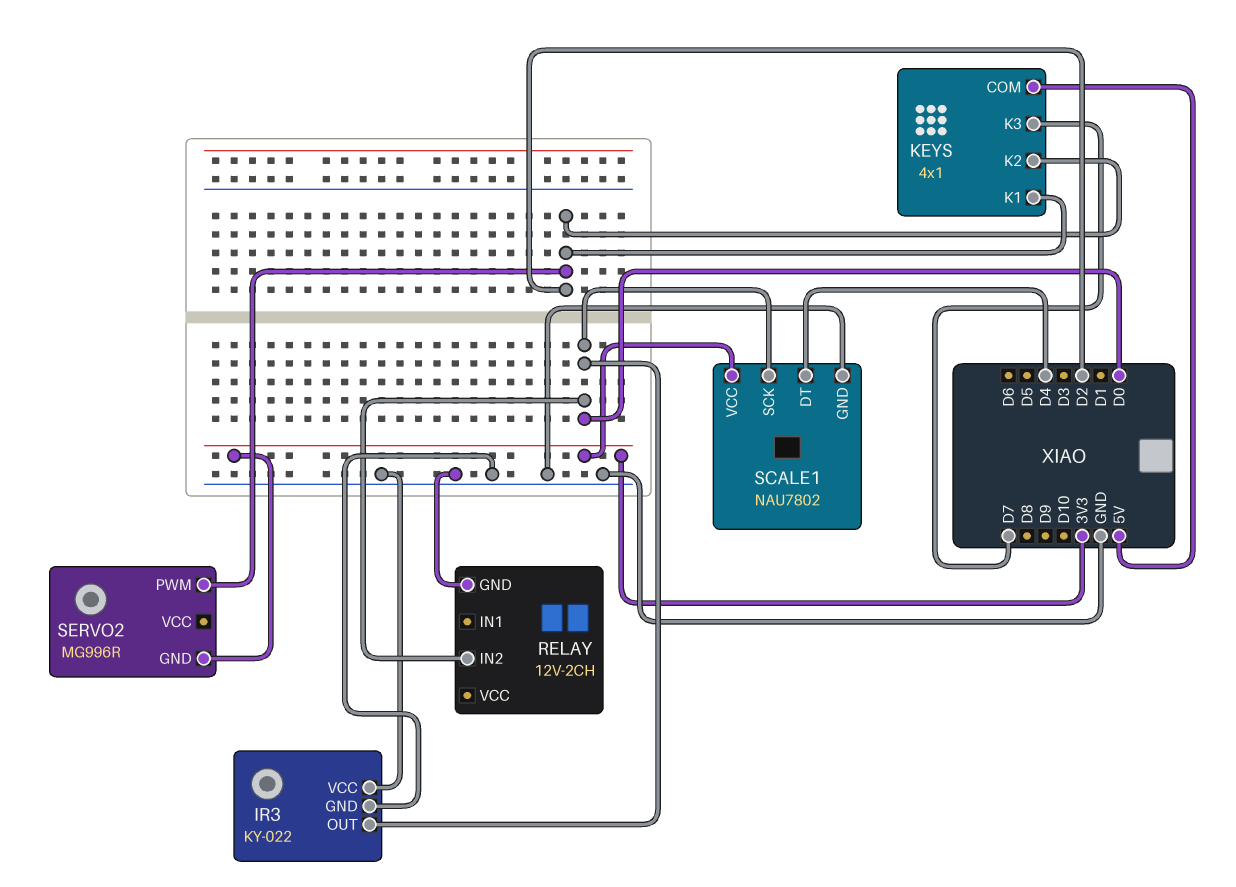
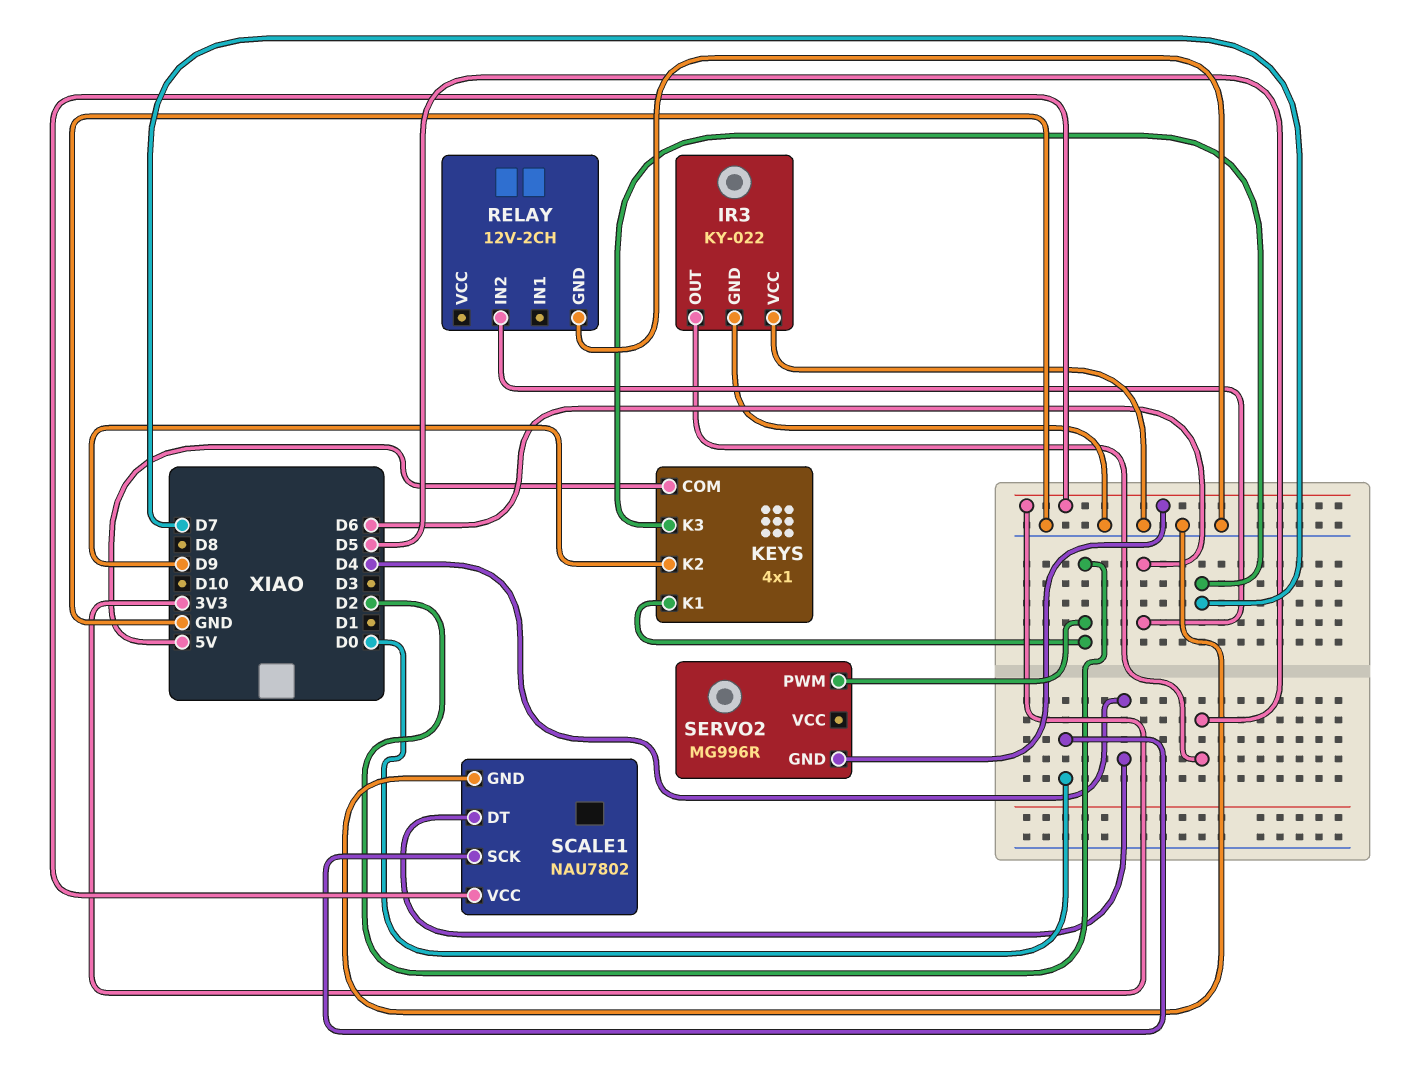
IR3 pin OUT: D0 -> D5
KEYS pin K2: D2 -> D9
RELAY pin IN2: D0 -> D6

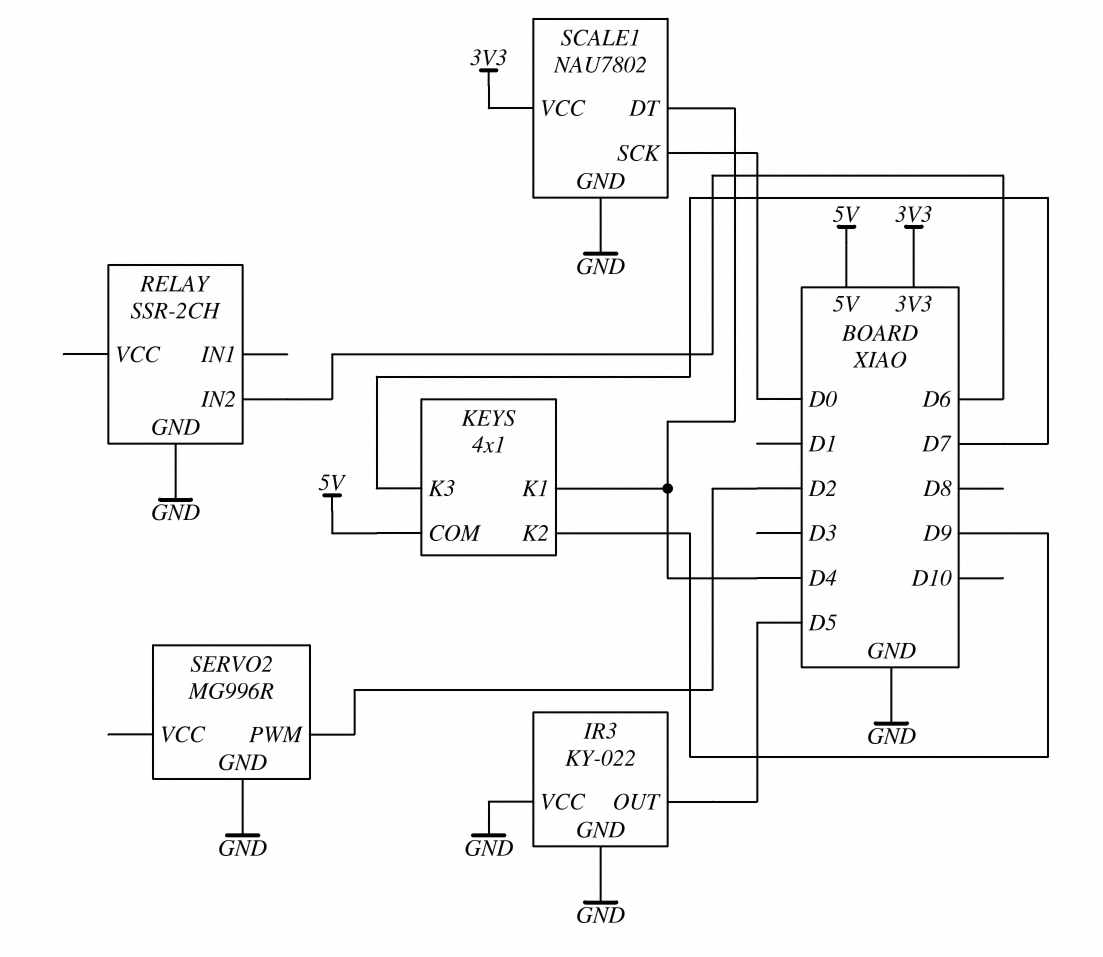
KEYS pin K1: D2 -> D4
RELAY: 12V-2CH -> SSR-2CH
SERVO2 pin GND: 3V3 -> GND

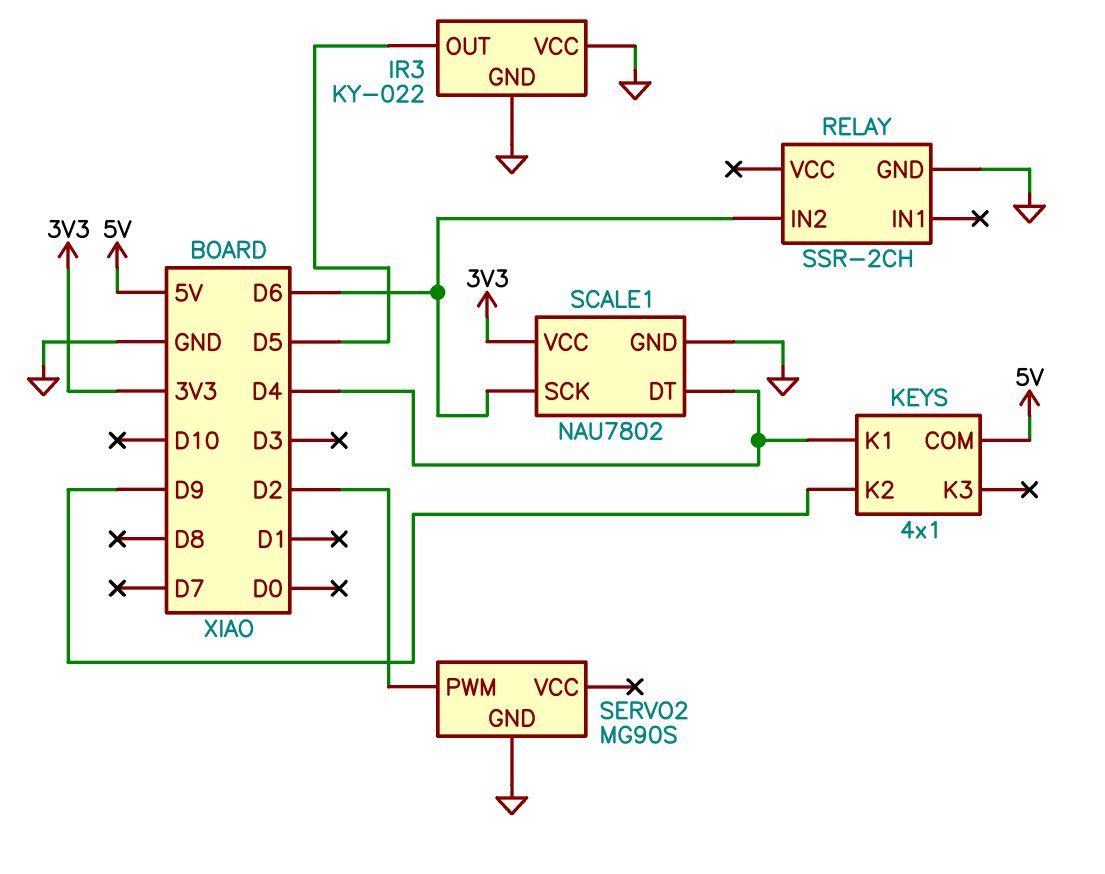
KEYS pin K3: D7 -> none
SCALE1 pin SCK: D0 -> D6
SERVO2: MG996R -> MG90S

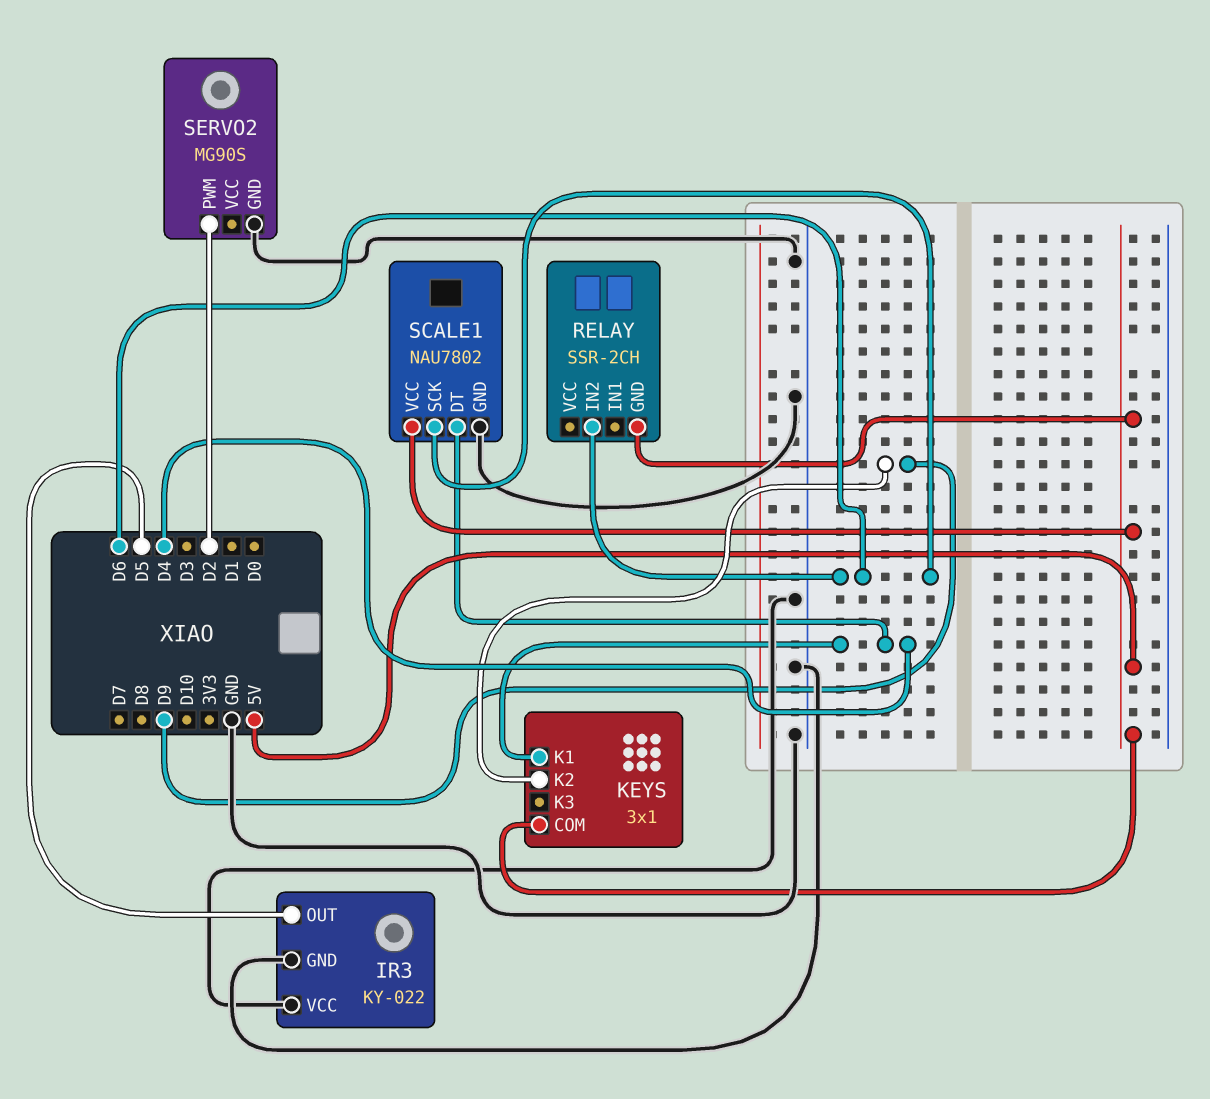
KEYS: 4x1 -> 3x1
RELAY pin GND: GND -> 5V
SCALE1 pin VCC: 3V3 -> 5V

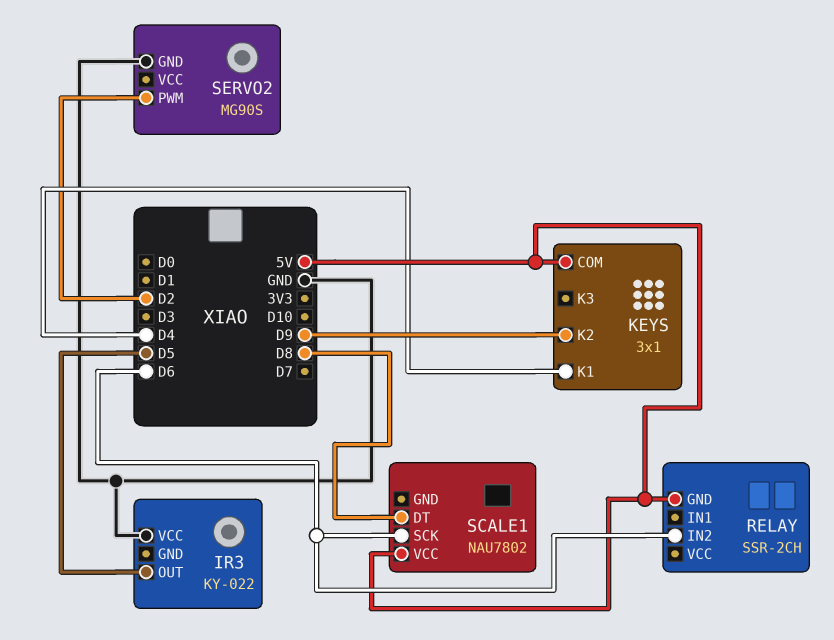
IR3 pin GND: GND -> none
SCALE1 pin DT: D4 -> D8
SCALE1 pin GND: GND -> none

